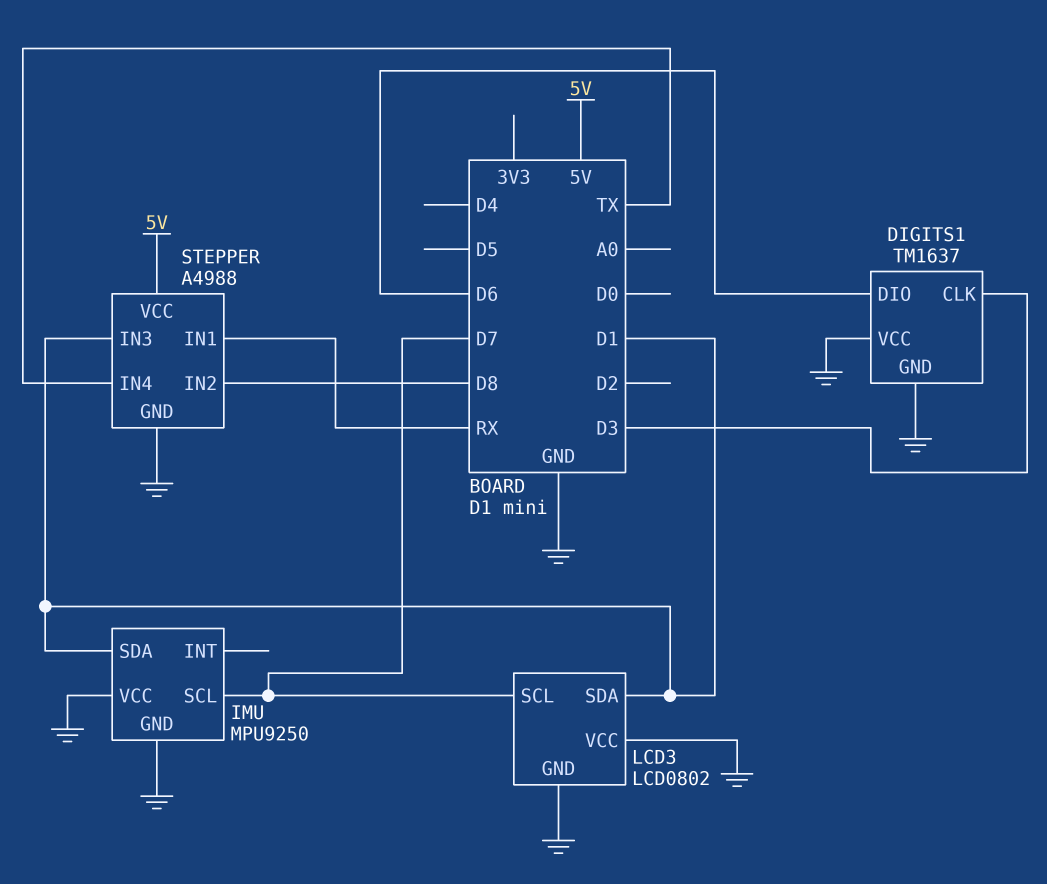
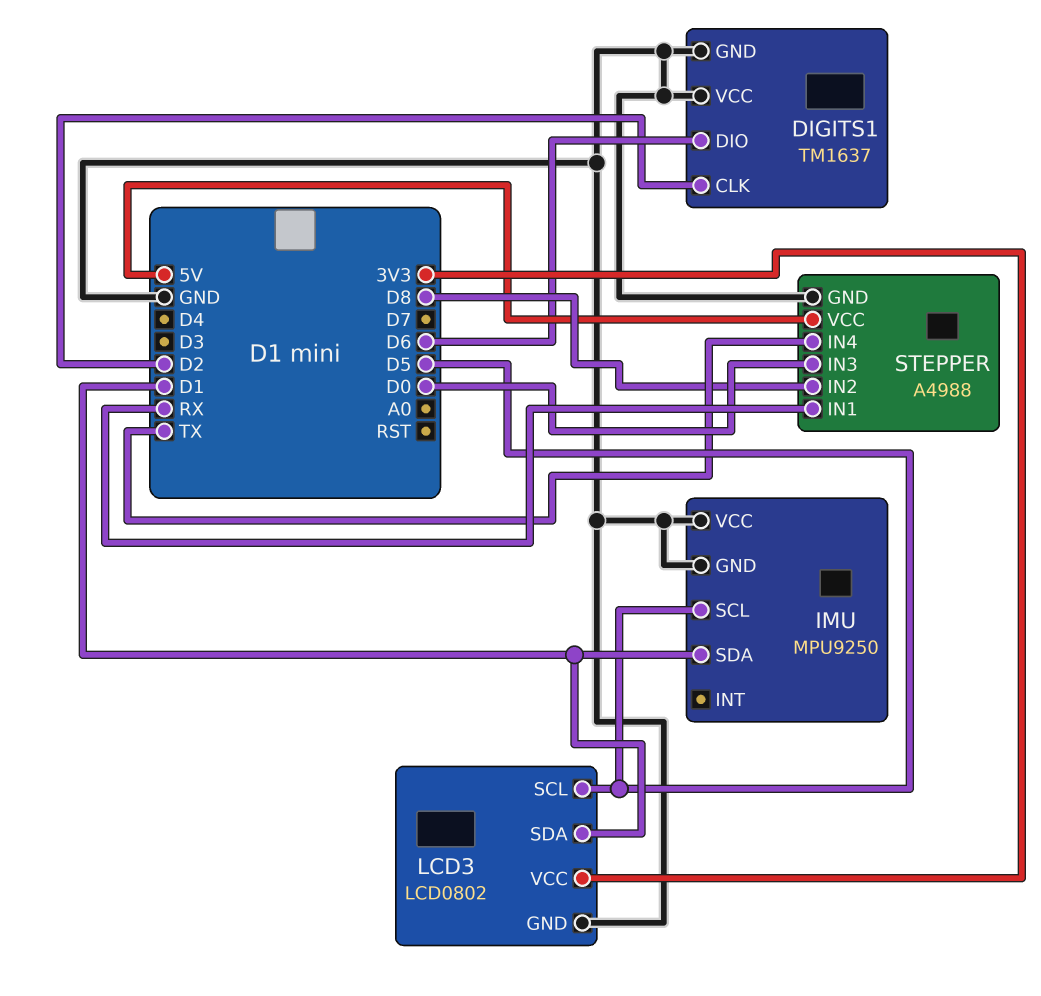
DIGITS1 pin CLK: D3 -> D2
IMU pin SCL: D7 -> D5
LCD3 pin SCL: D7 -> D5
LCD3 pin VCC: GND -> 3V3
STEPPER pin IN3: D1 -> D0

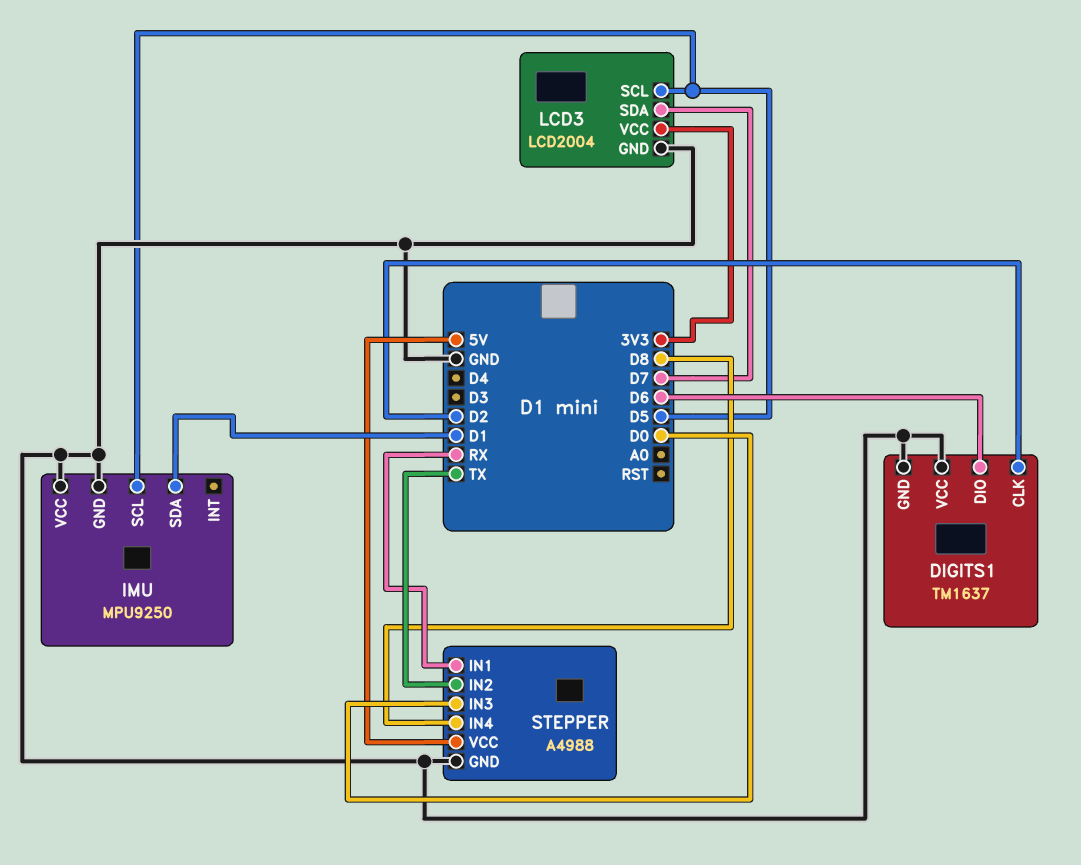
LCD3: LCD0802 -> LCD2004
LCD3 pin SDA: D1 -> D7
STEPPER pin IN2: D8 -> TX
STEPPER pin IN4: TX -> D8

